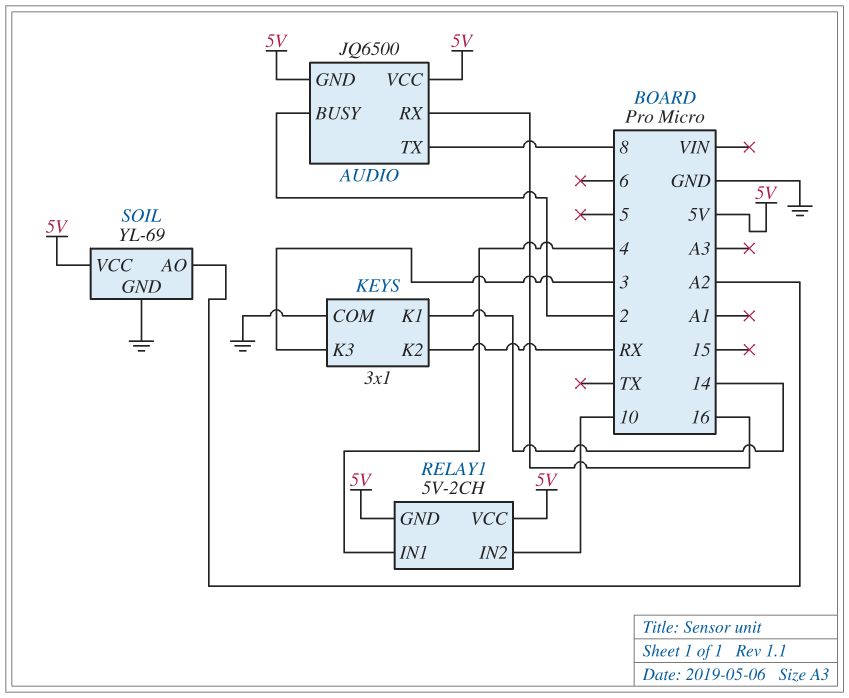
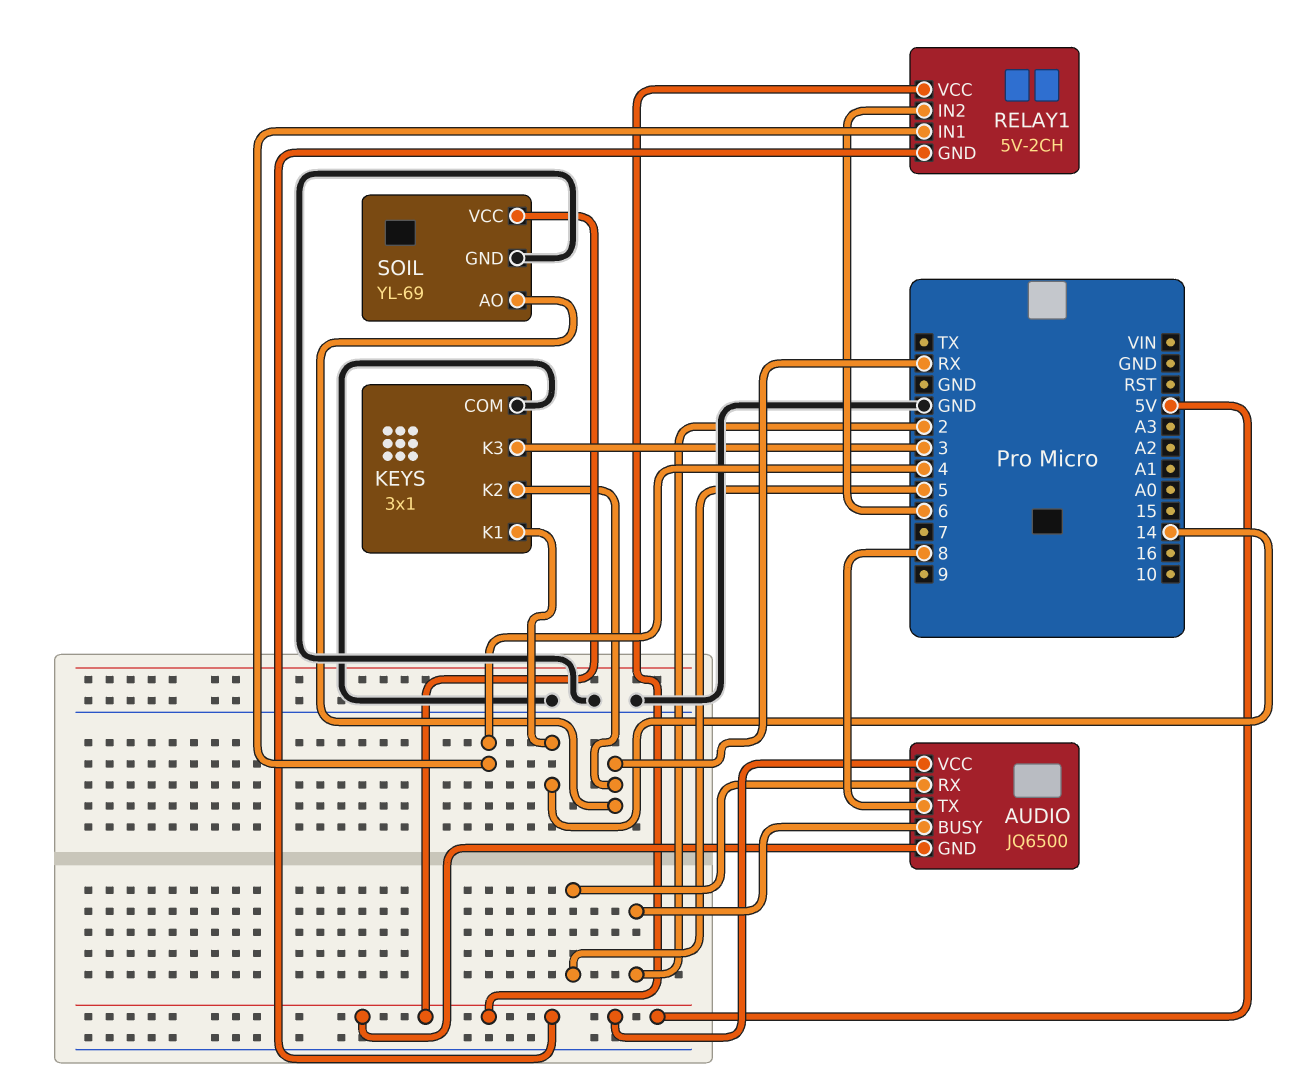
AUDIO pin RX: 16 -> 5
RELAY1 pin IN2: 10 -> 6
SOIL pin AO: A2 -> RX

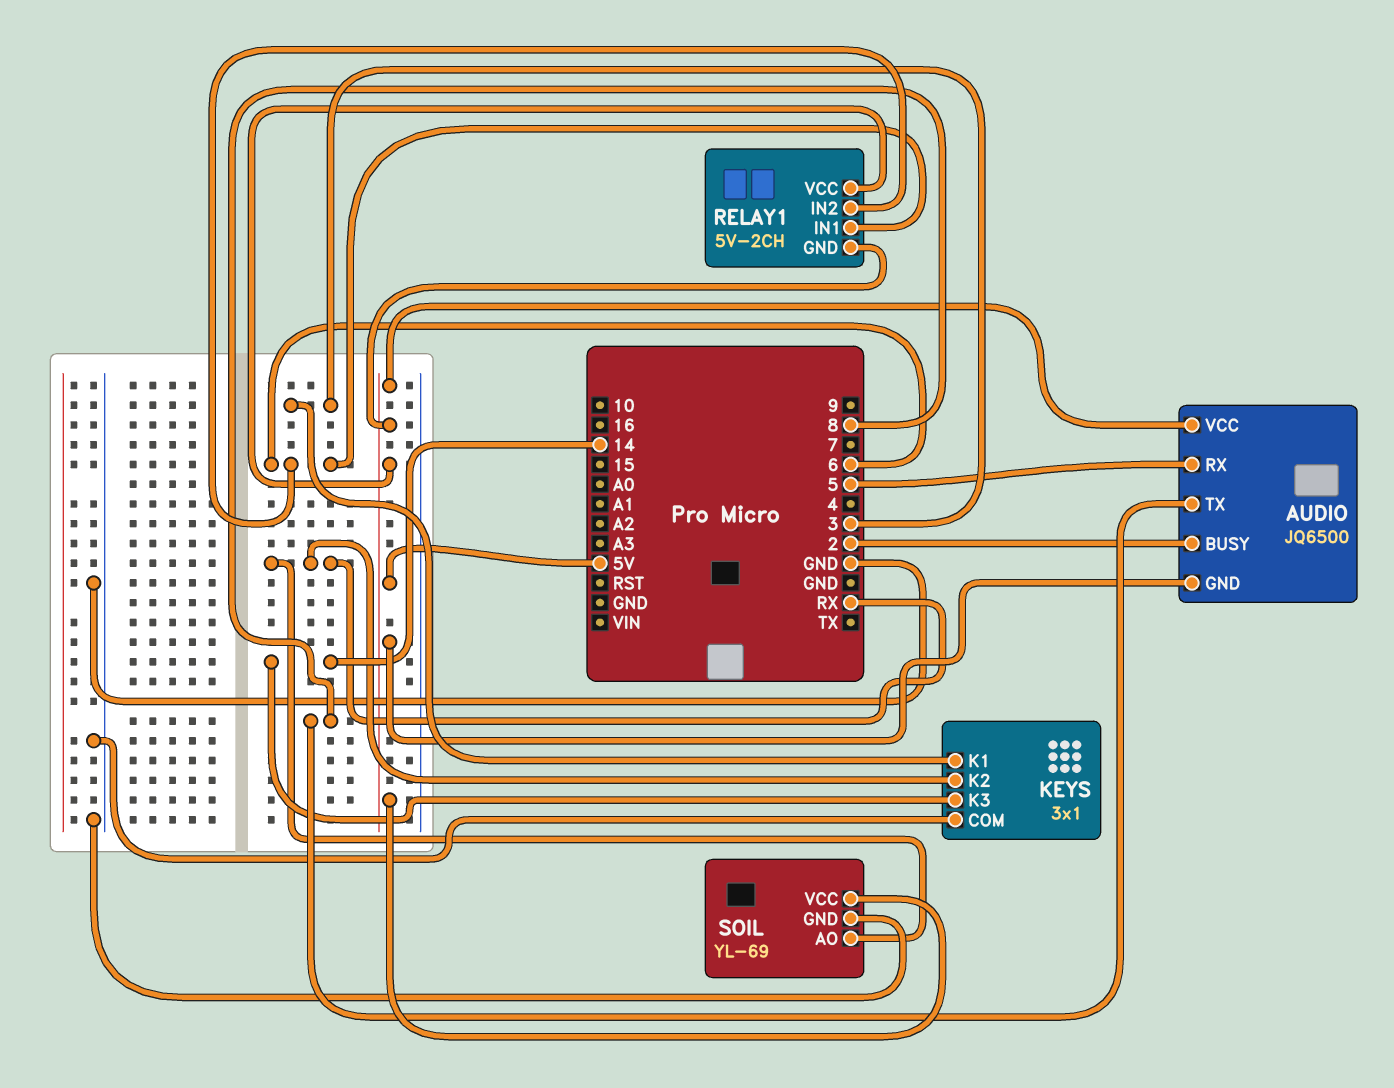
KEYS pin K1: 14 -> 3
KEYS pin K3: 3 -> 14
RELAY1 pin IN1: 4 -> 6

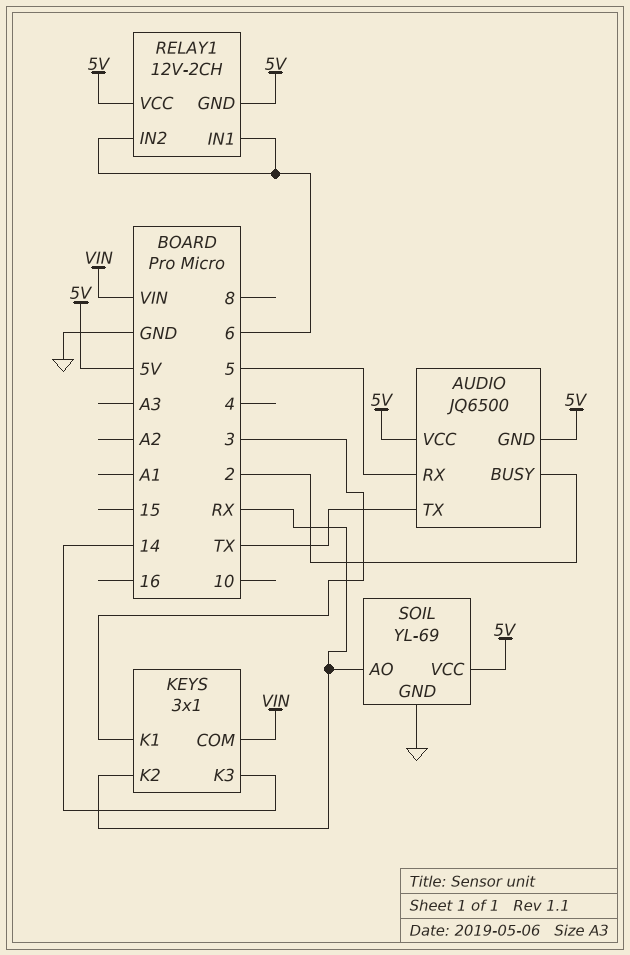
AUDIO pin TX: 8 -> TX
KEYS pin COM: GND -> VIN
RELAY1: 5V-2CH -> 12V-2CH

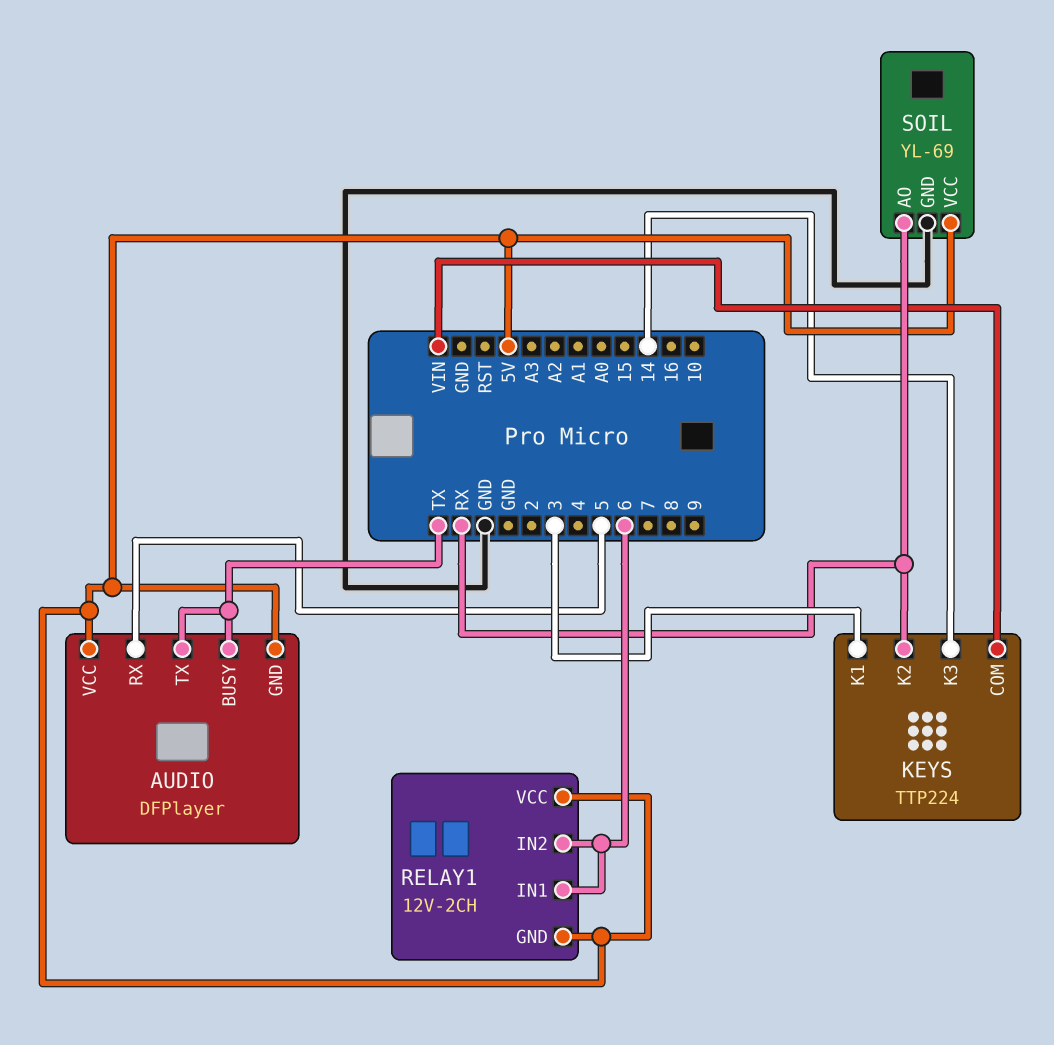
AUDIO: JQ6500 -> DFPlayer
AUDIO pin BUSY: 2 -> TX
KEYS: 3x1 -> TTP224

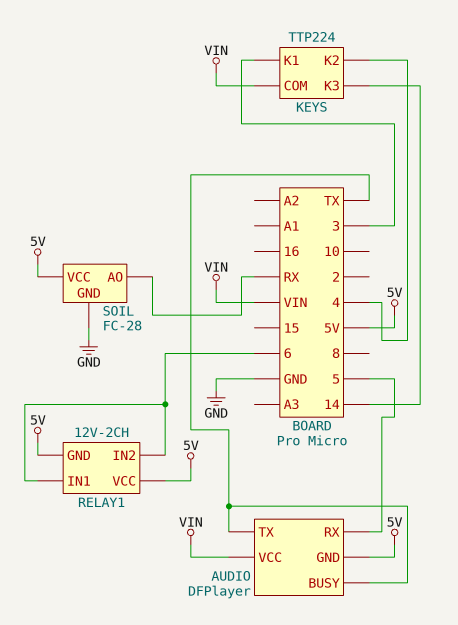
AUDIO pin VCC: 5V -> VIN
KEYS pin K2: RX -> 4
SOIL: YL-69 -> FC-28

